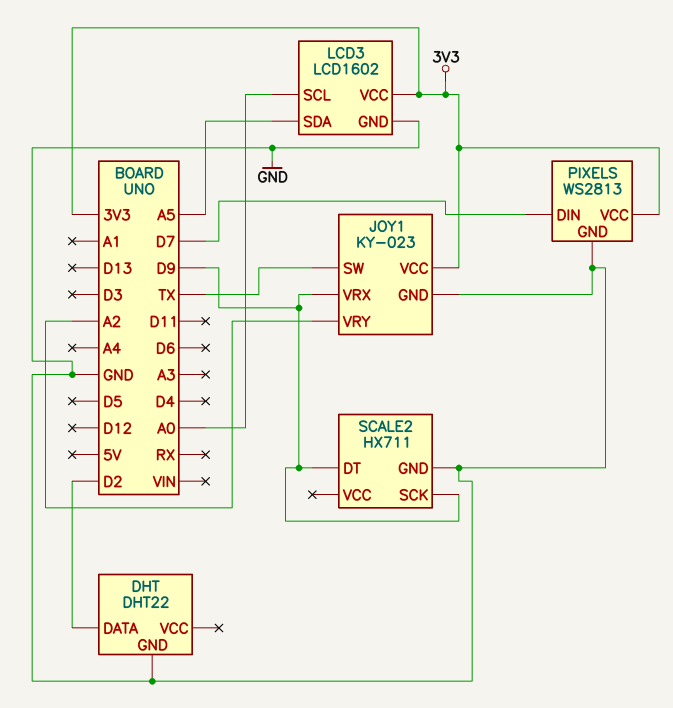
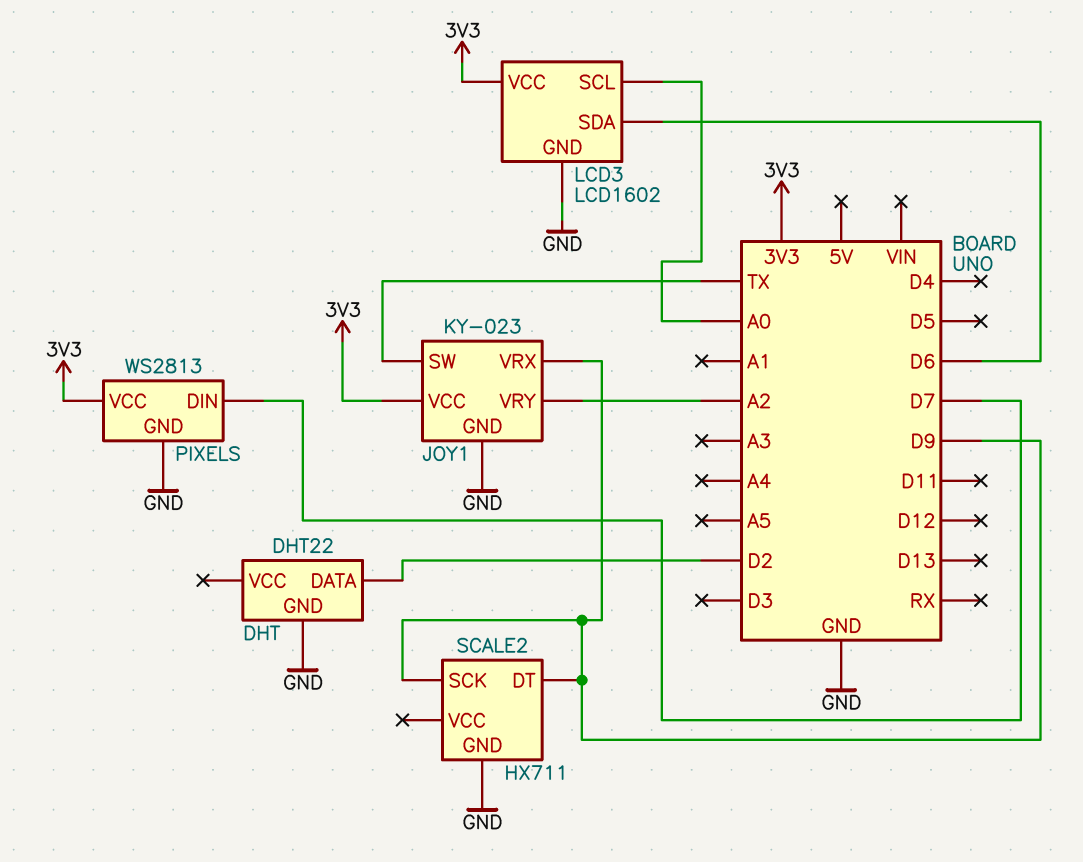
LCD3 pin SDA: A5 -> D6

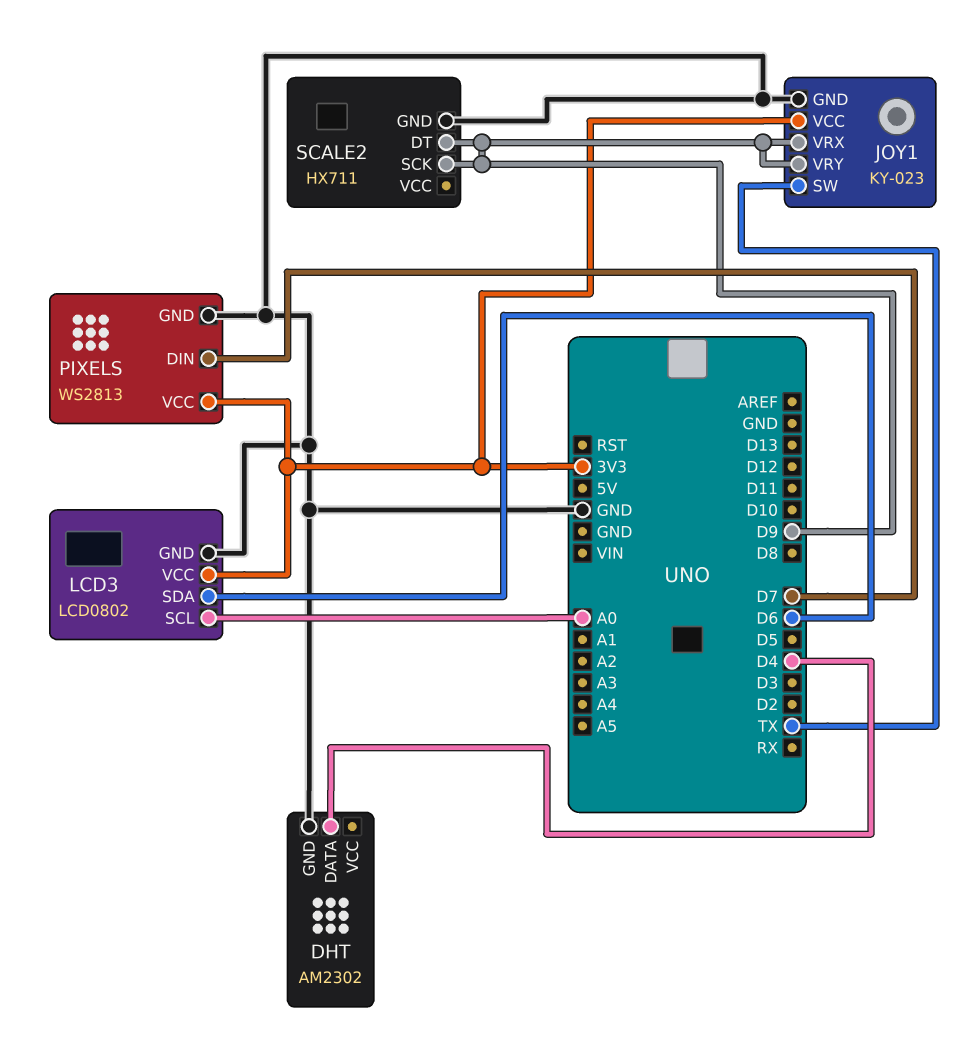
DHT: DHT22 -> AM2302
DHT pin DATA: D2 -> D4
JOY1 pin VRY: A2 -> D9
LCD3: LCD1602 -> LCD0802

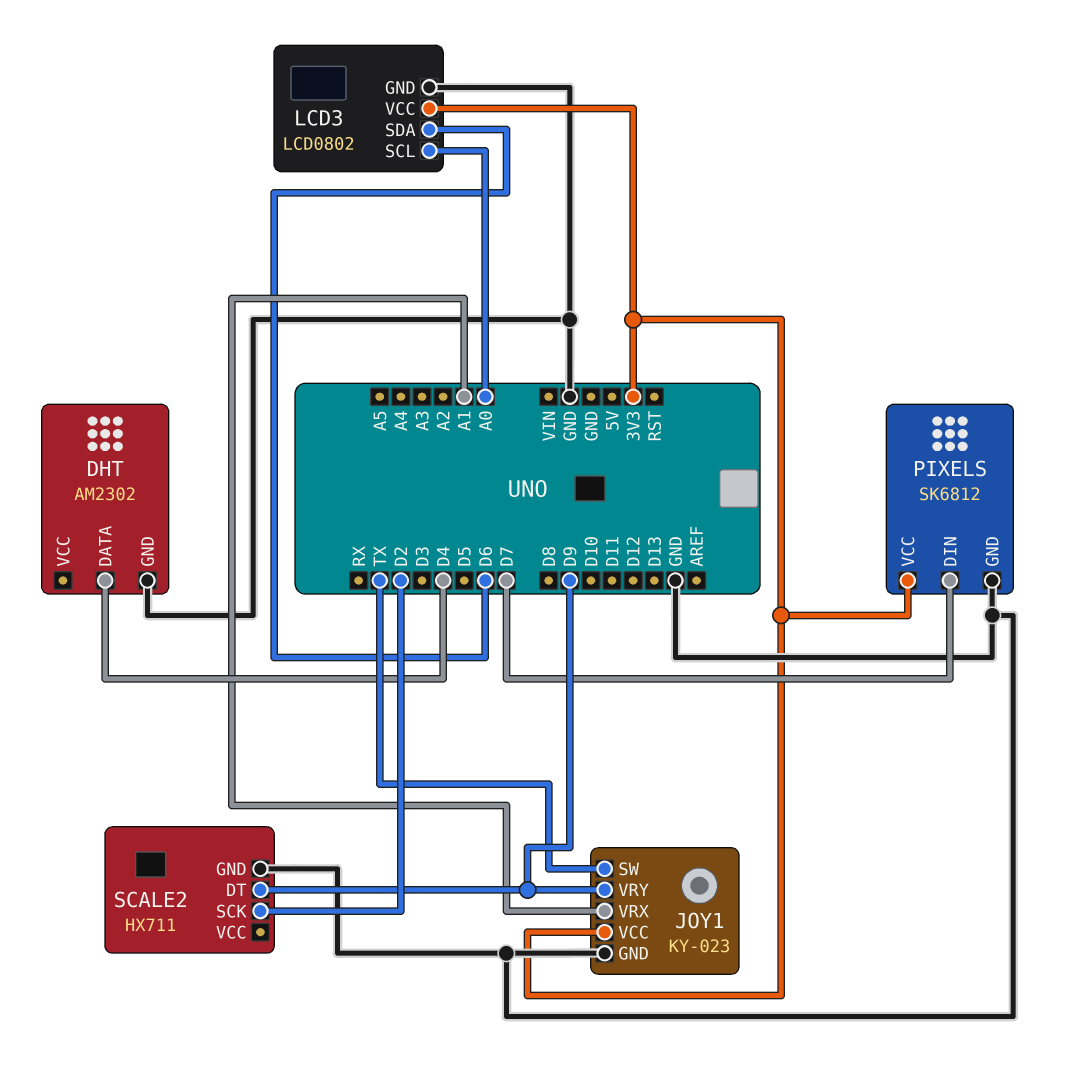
JOY1 pin VRX: D9 -> A1
PIXELS: WS2813 -> SK6812
SCALE2 pin SCK: D9 -> D2

